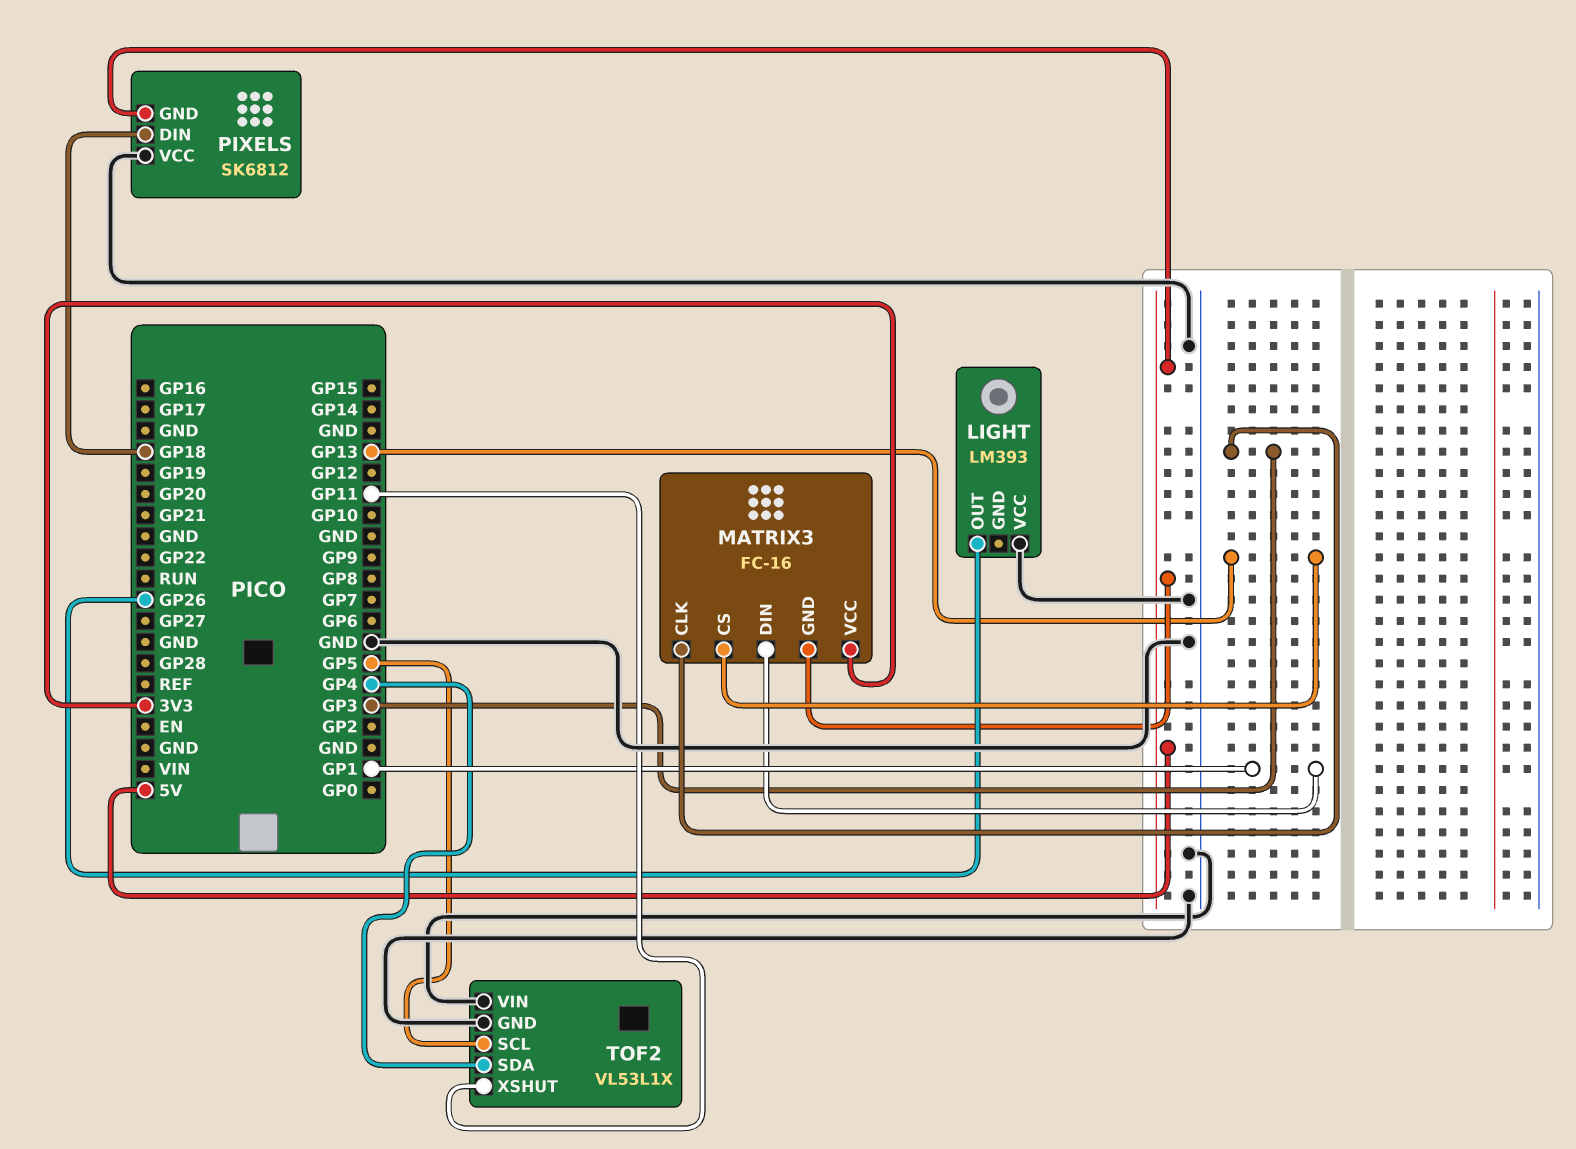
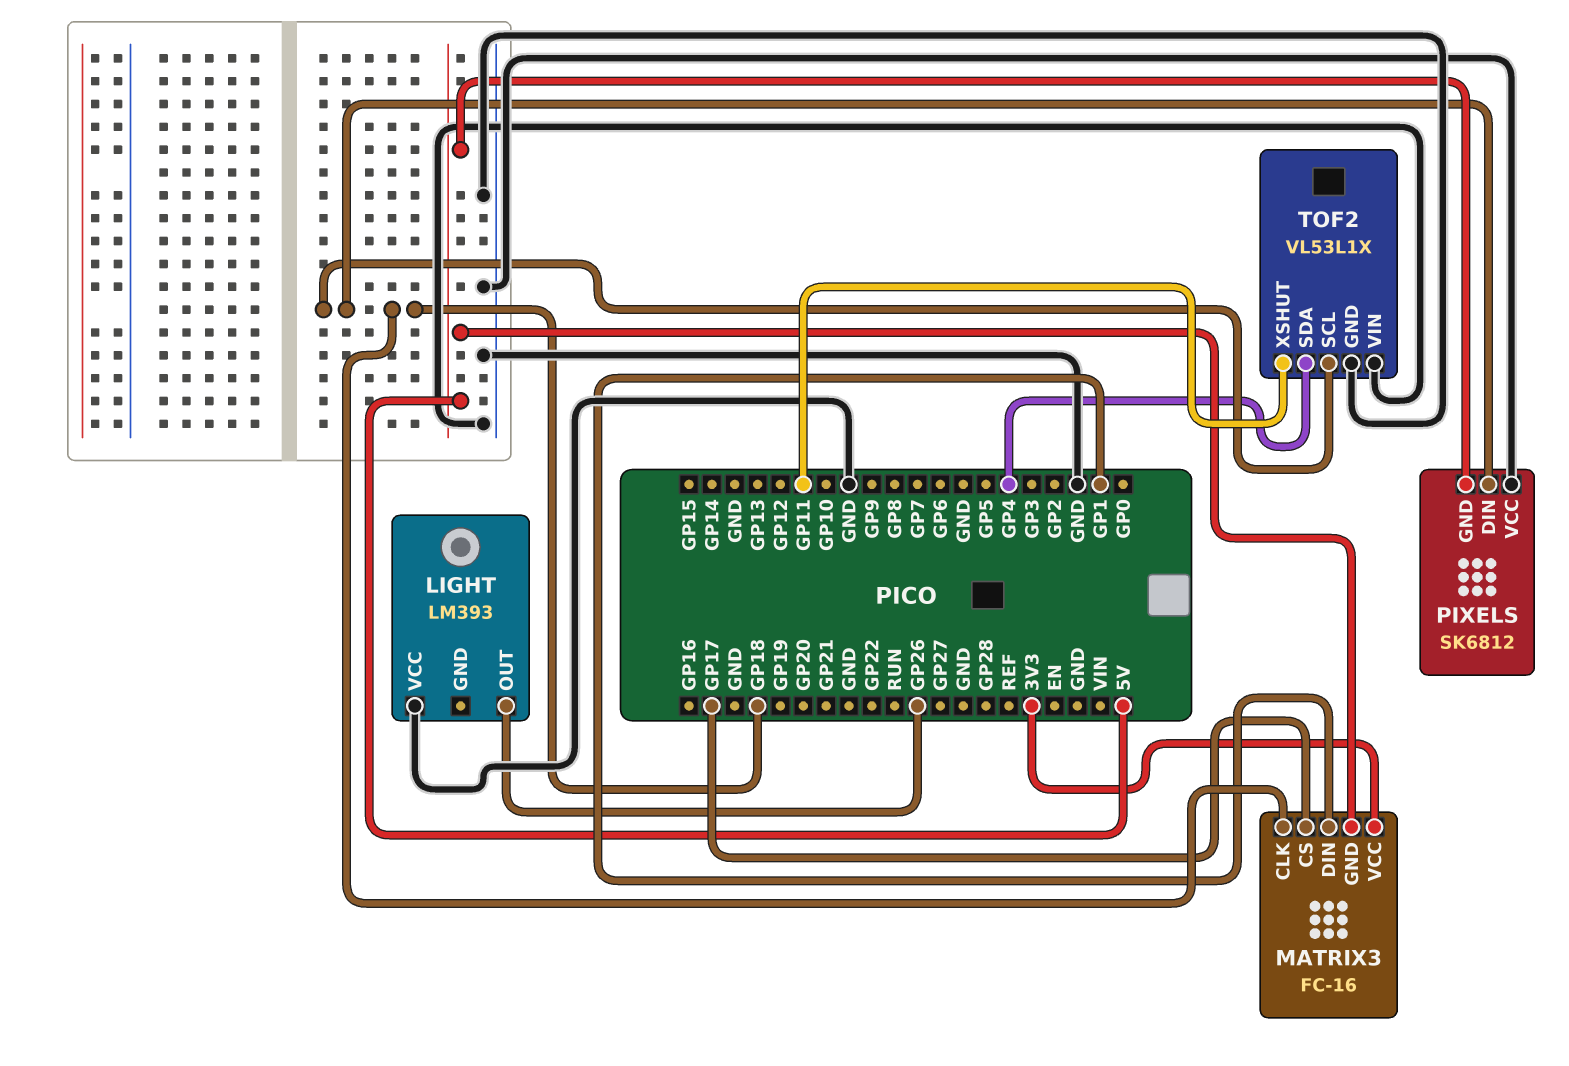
MATRIX3 pin CLK: GP3 -> GP18
MATRIX3 pin CS: GP13 -> GP17
TOF2 pin SCL: GP5 -> GP18

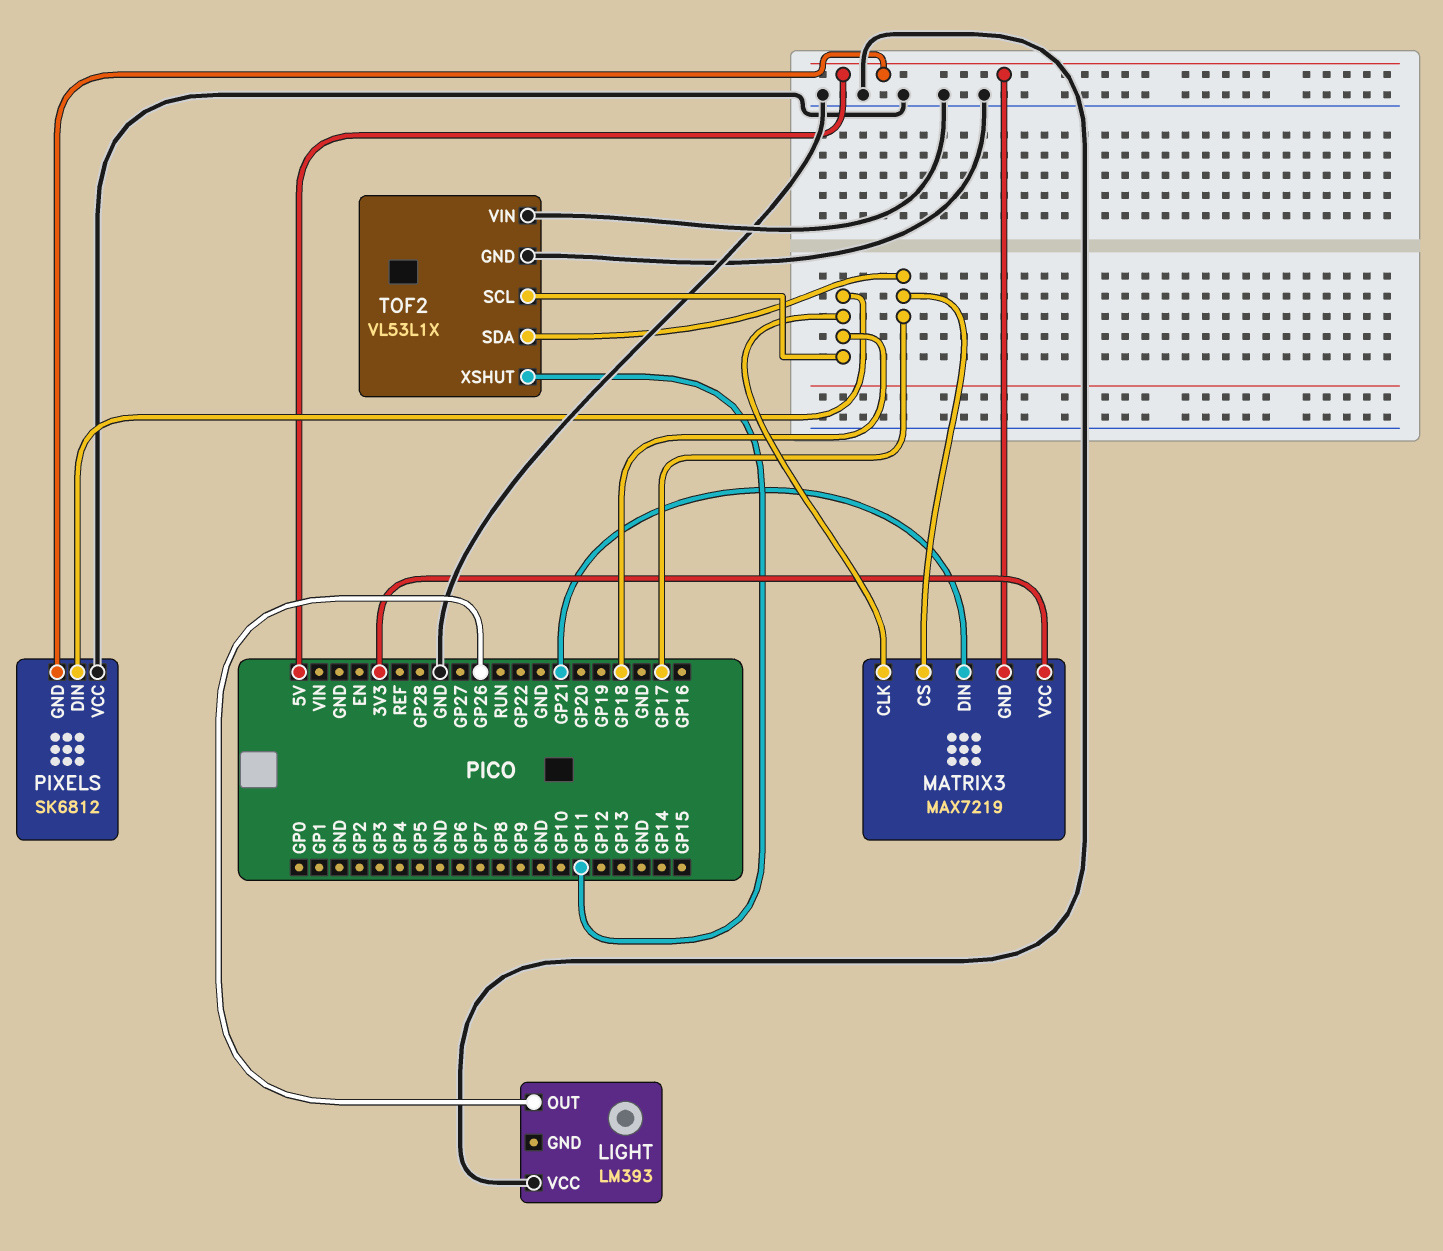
MATRIX3: FC-16 -> MAX7219
MATRIX3 pin DIN: GP1 -> GP21
TOF2 pin SDA: GP4 -> GP17

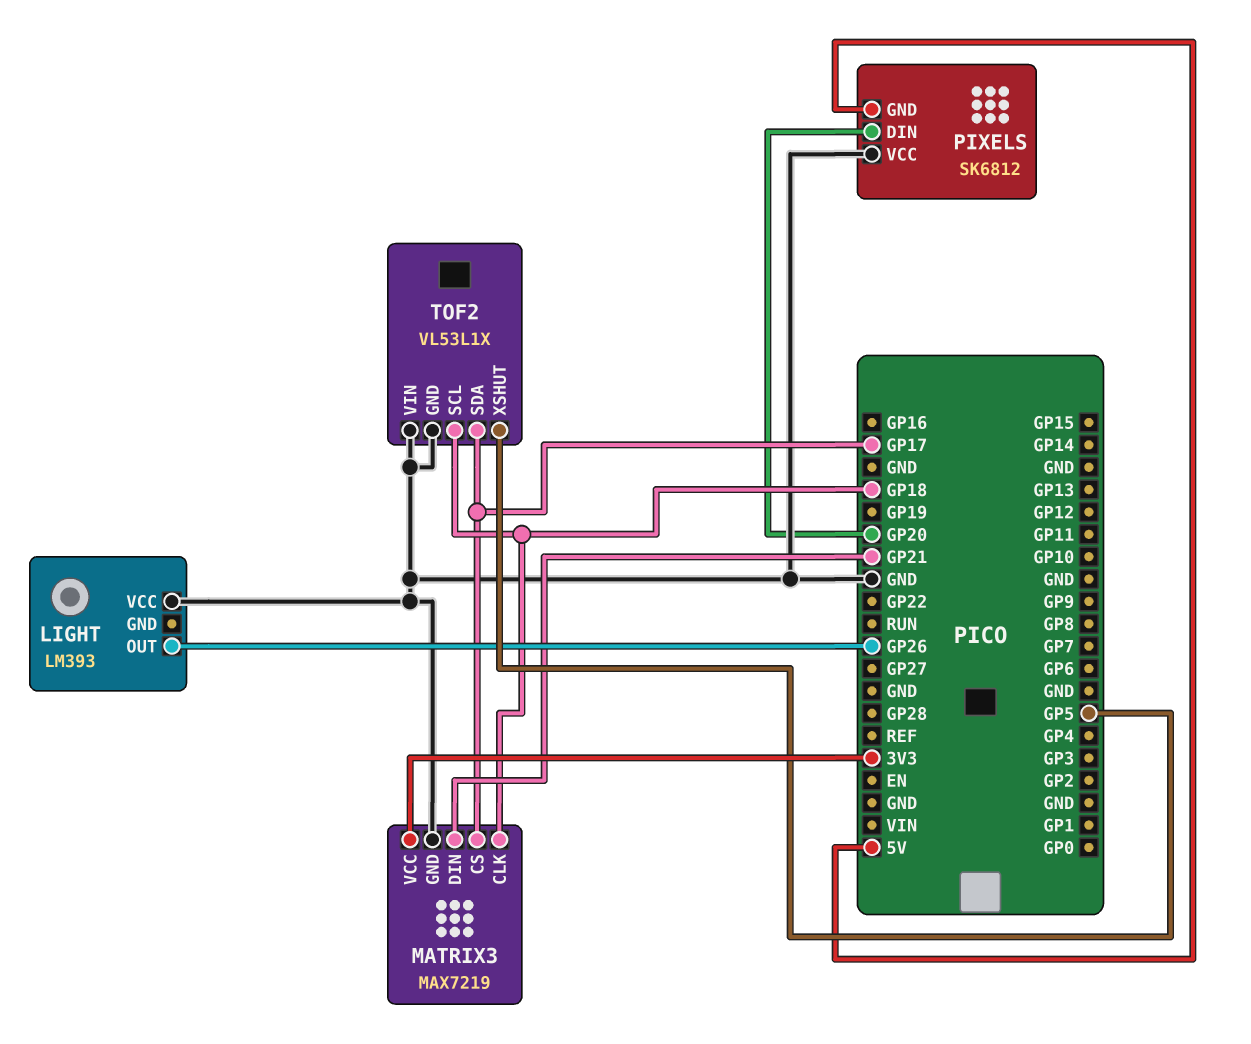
MATRIX3 pin GND: 5V -> GND
PIXELS pin DIN: GP18 -> GP20
TOF2 pin XSHUT: GP11 -> GP5

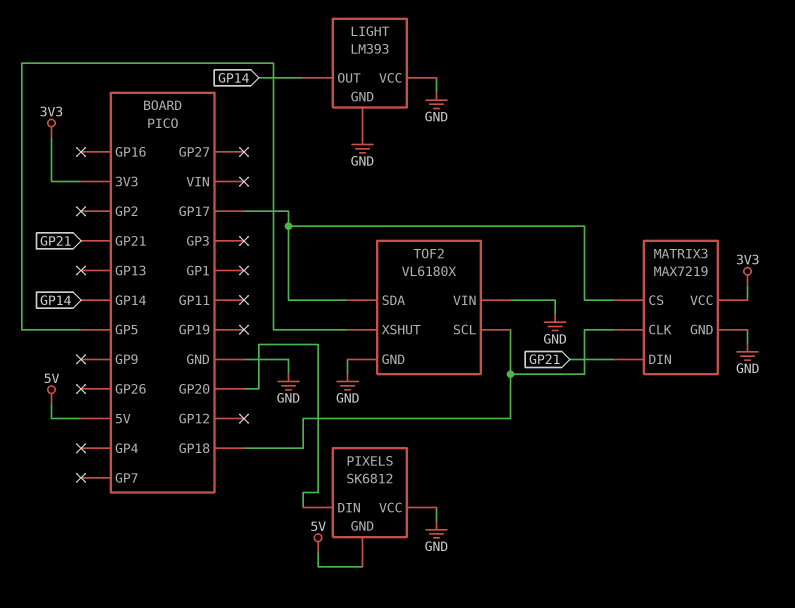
LIGHT pin GND: none -> GND
LIGHT pin OUT: GP26 -> GP14
TOF2: VL53L1X -> VL6180X

